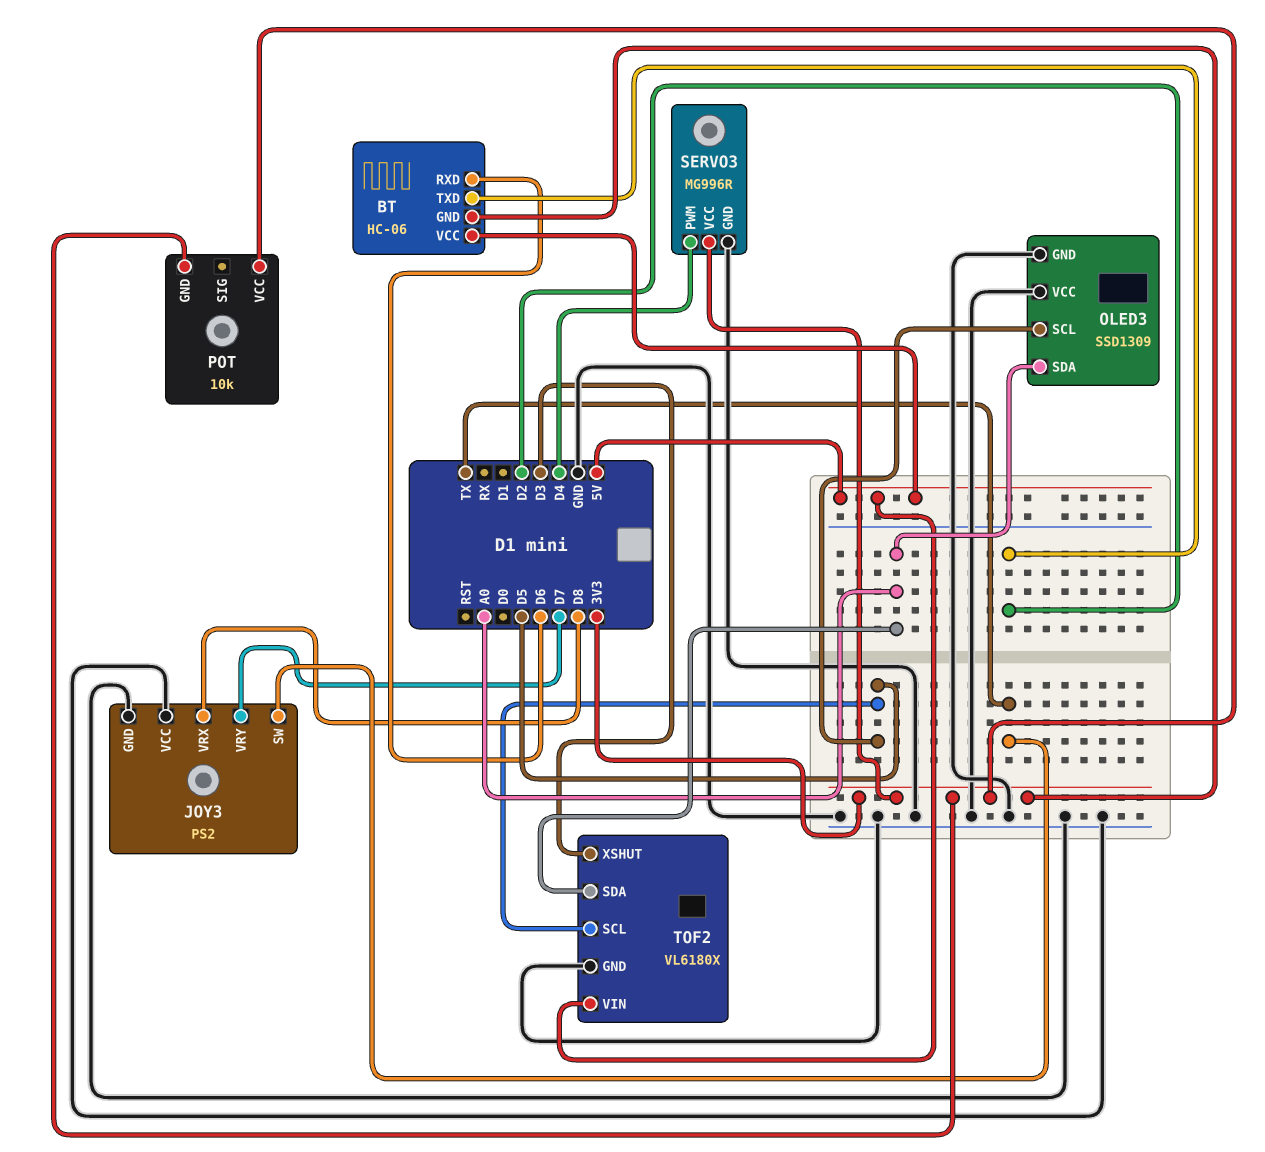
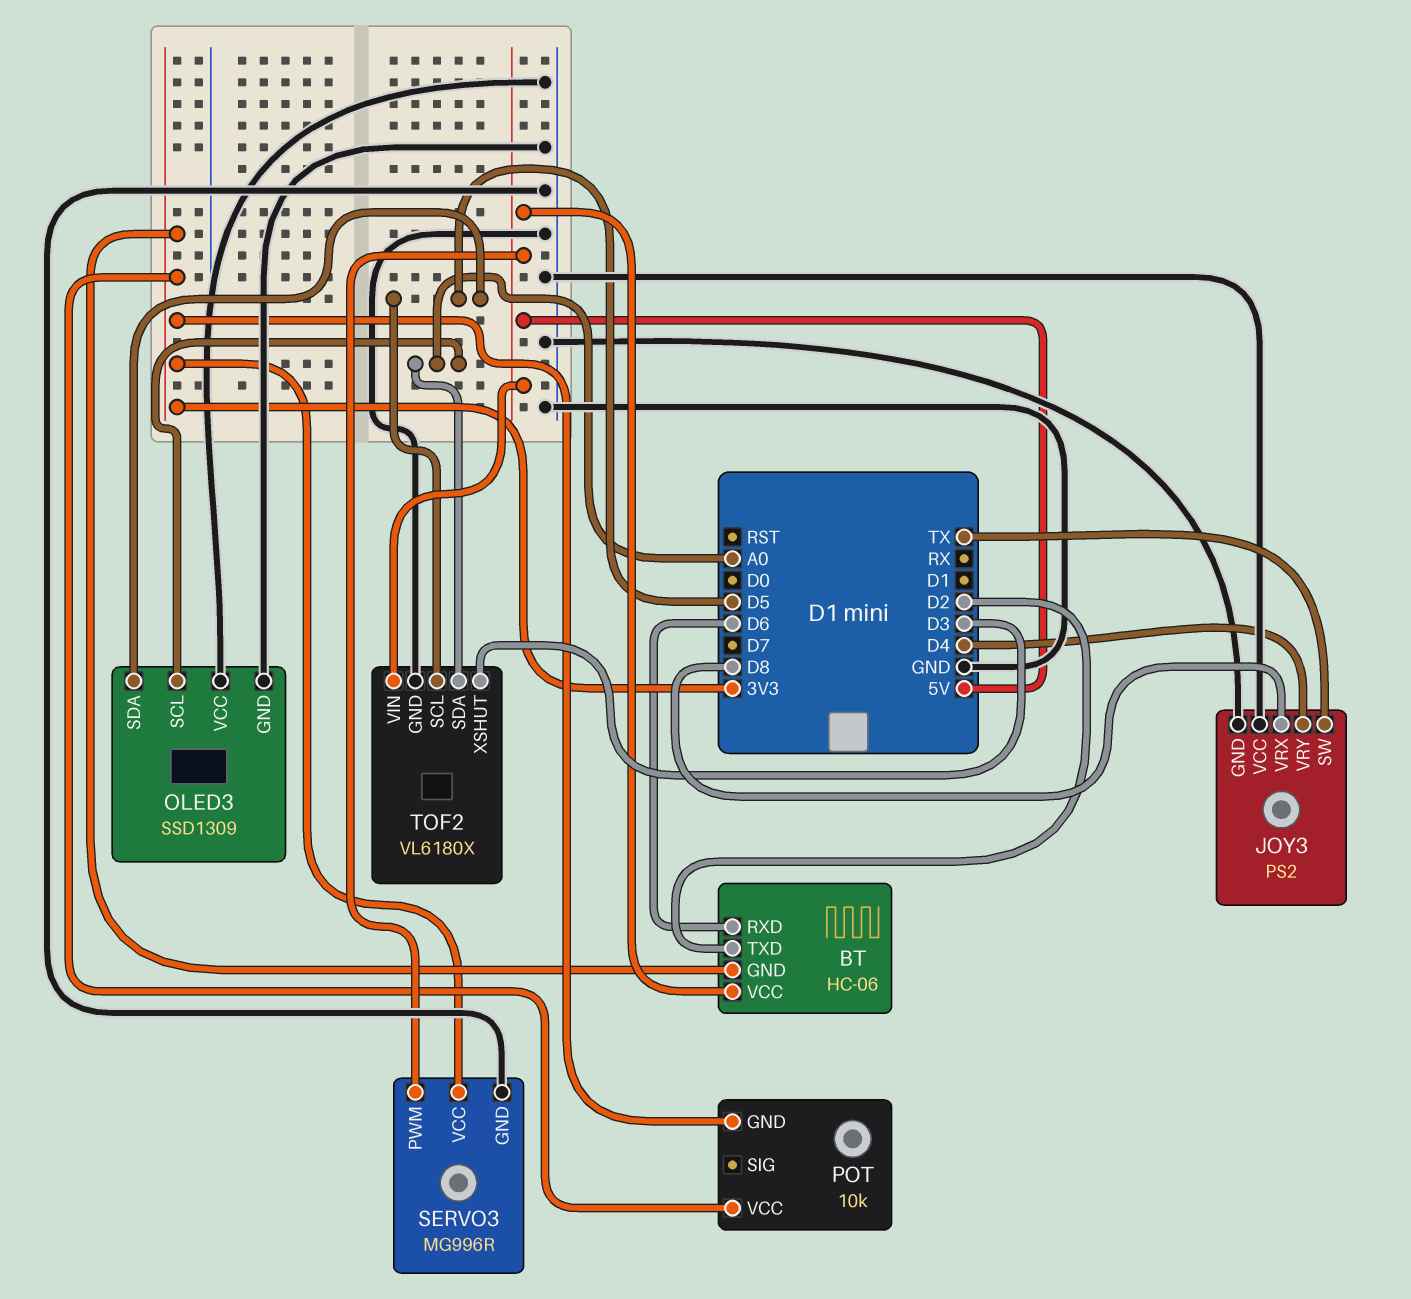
JOY3 pin VRY: D7 -> D4
OLED3 pin SCL: D5 -> A0
OLED3 pin SDA: A0 -> D5
SERVO3 pin PWM: D4 -> 5V

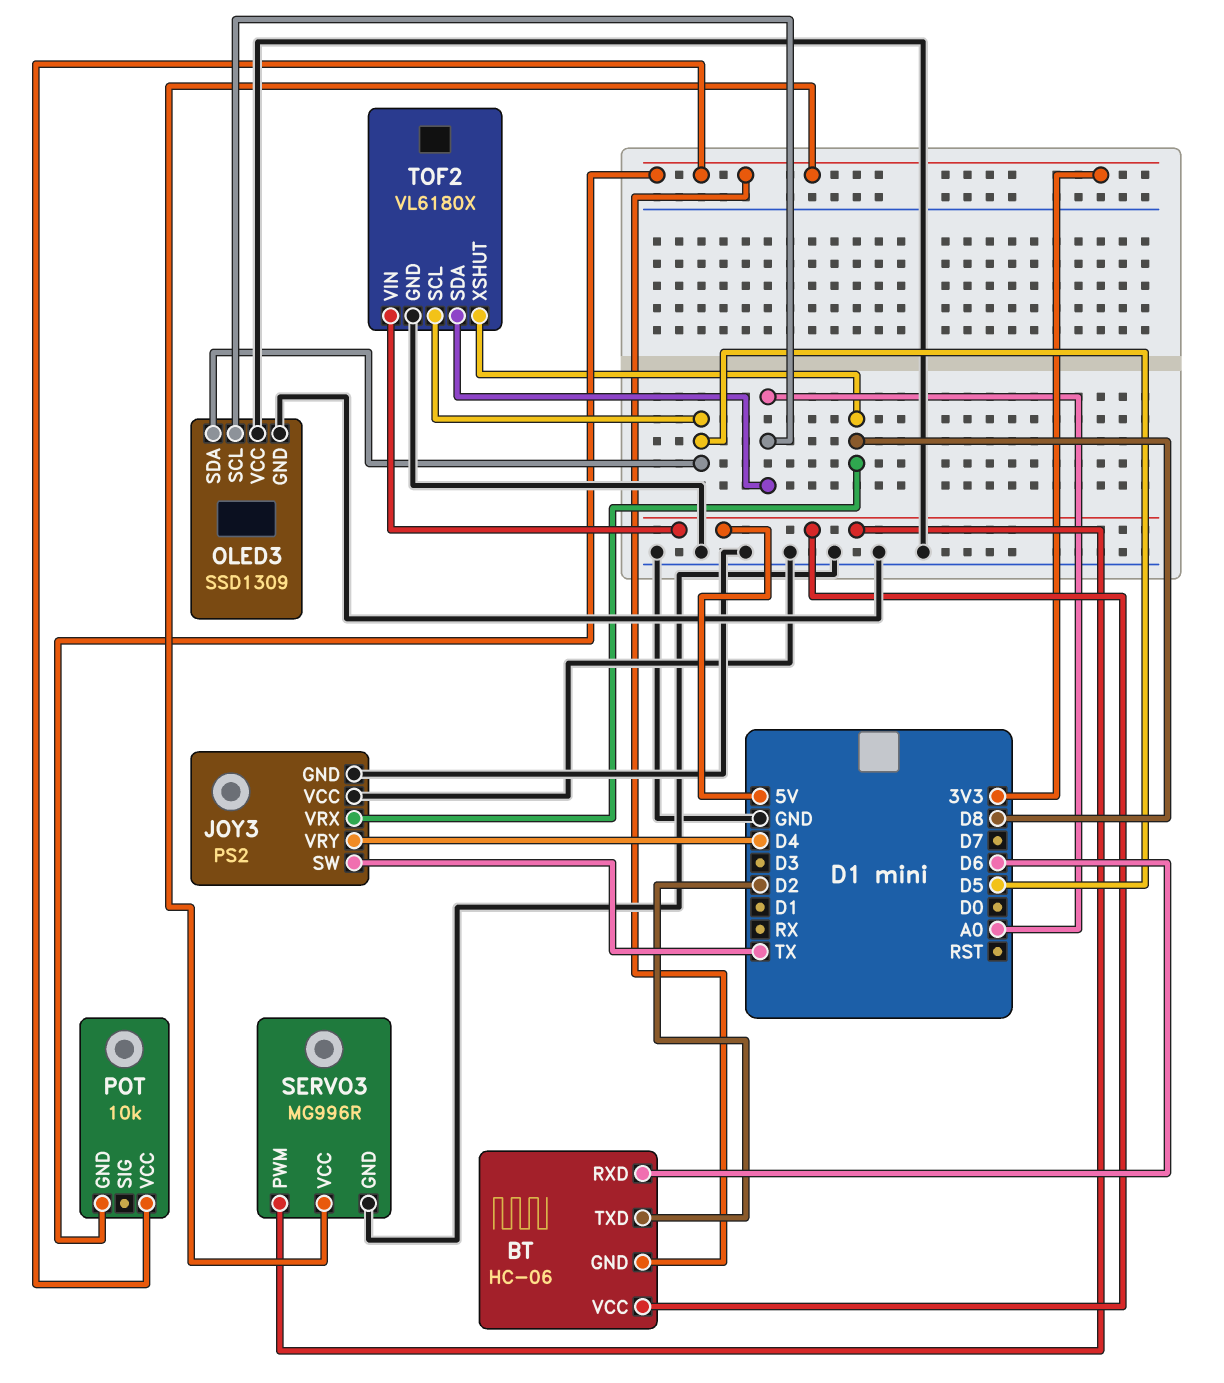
TOF2 pin XSHUT: D3 -> D8

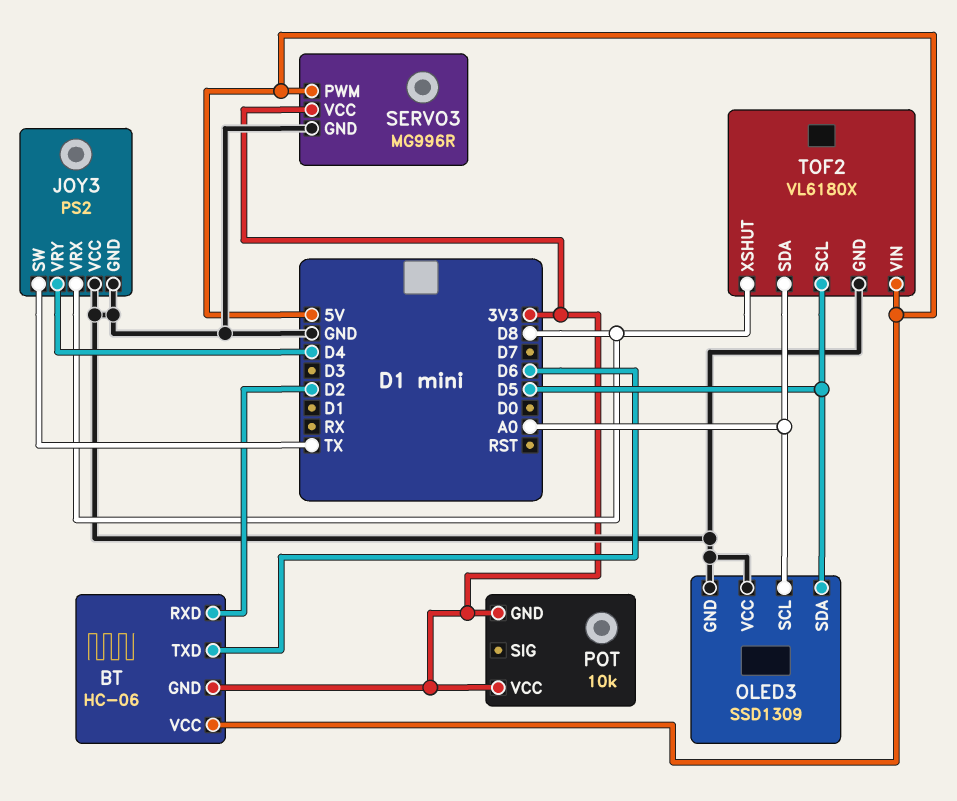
BT pin RXD: D6 -> D2
BT pin TXD: D2 -> D6

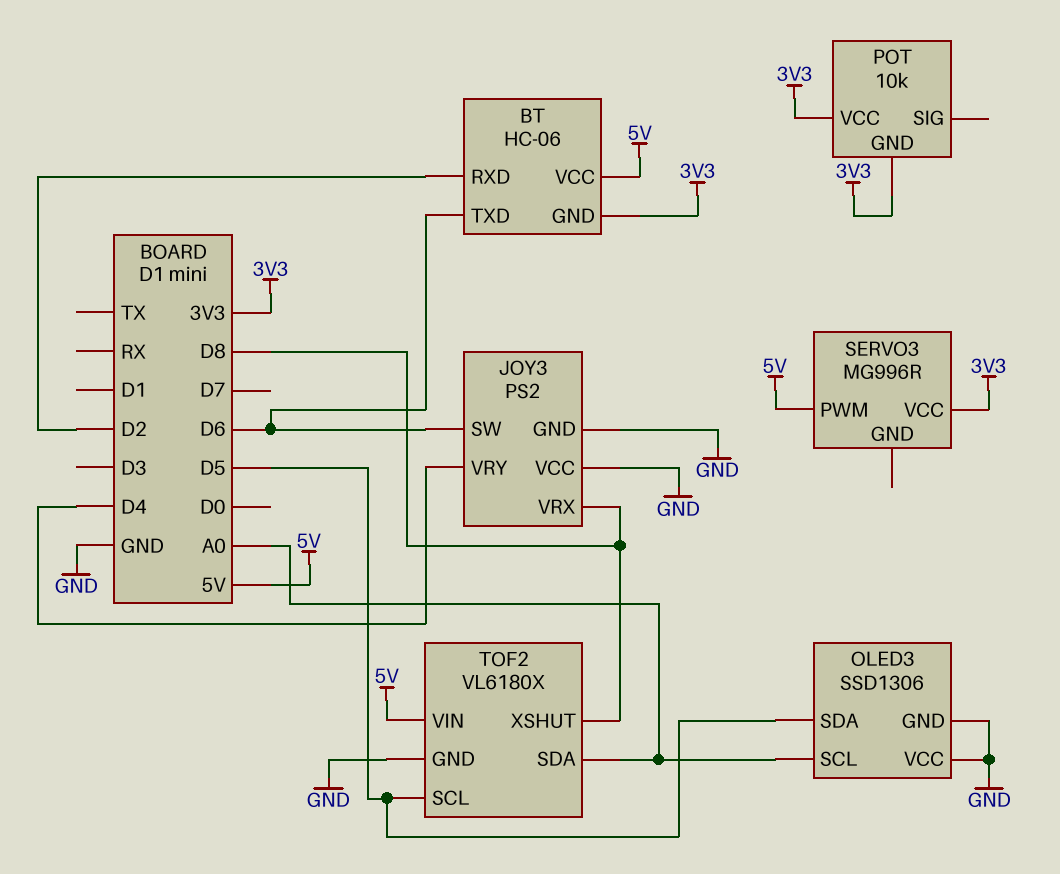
JOY3 pin SW: TX -> D6
OLED3: SSD1309 -> SSD1306
SERVO3 pin GND: GND -> none

